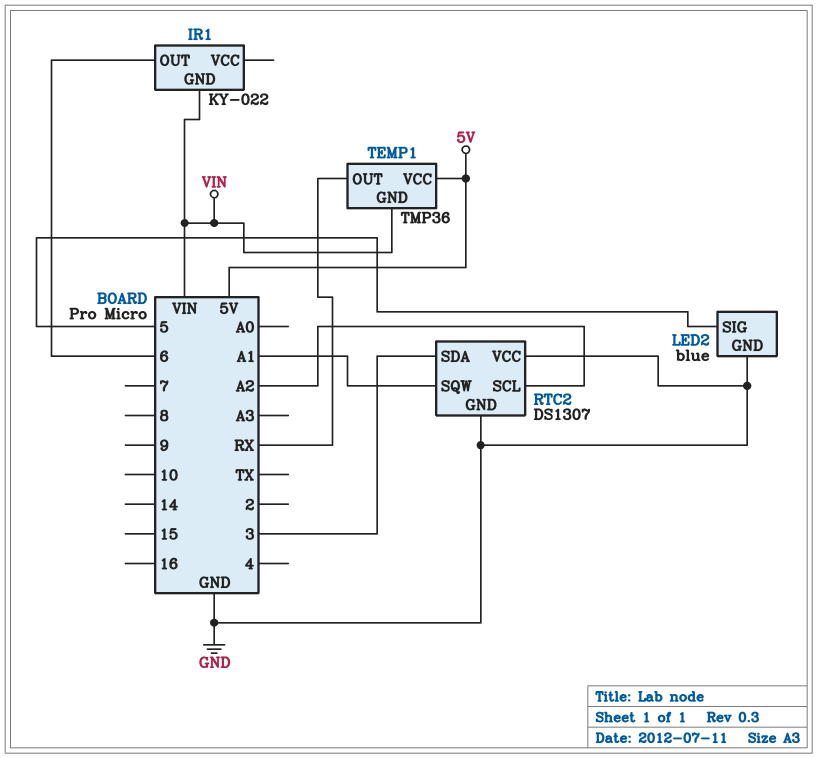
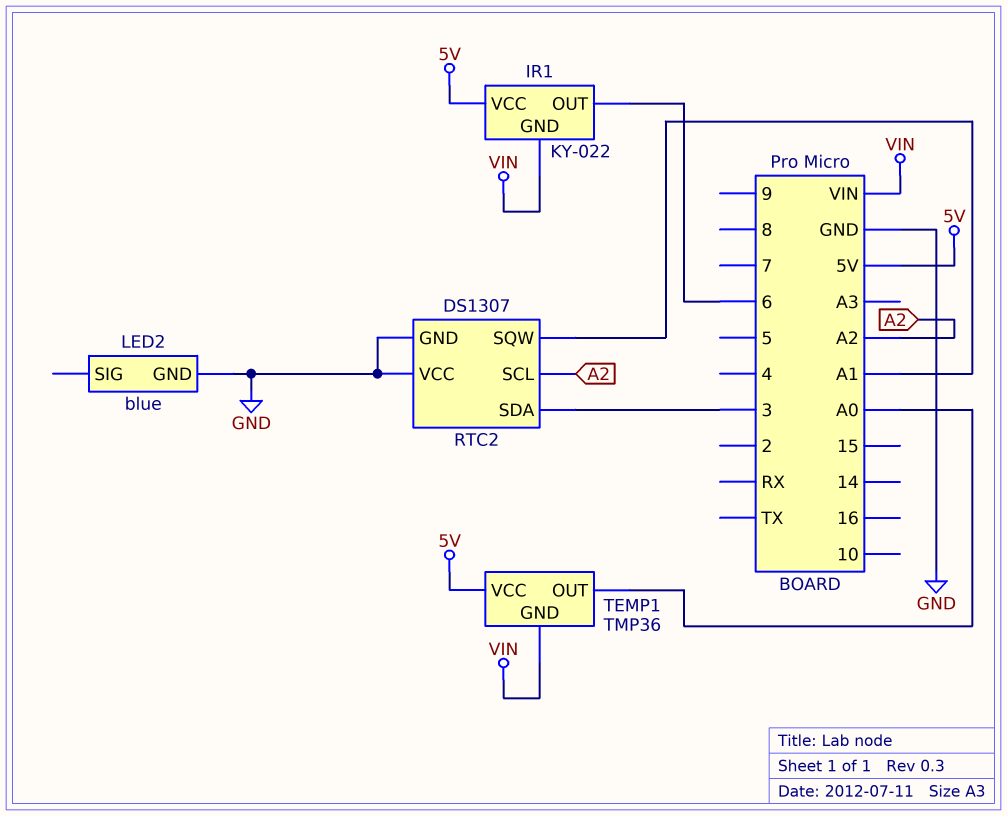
IR1 pin VCC: none -> 5V
LED2 pin SIG: 5 -> none
TEMP1 pin OUT: RX -> A0

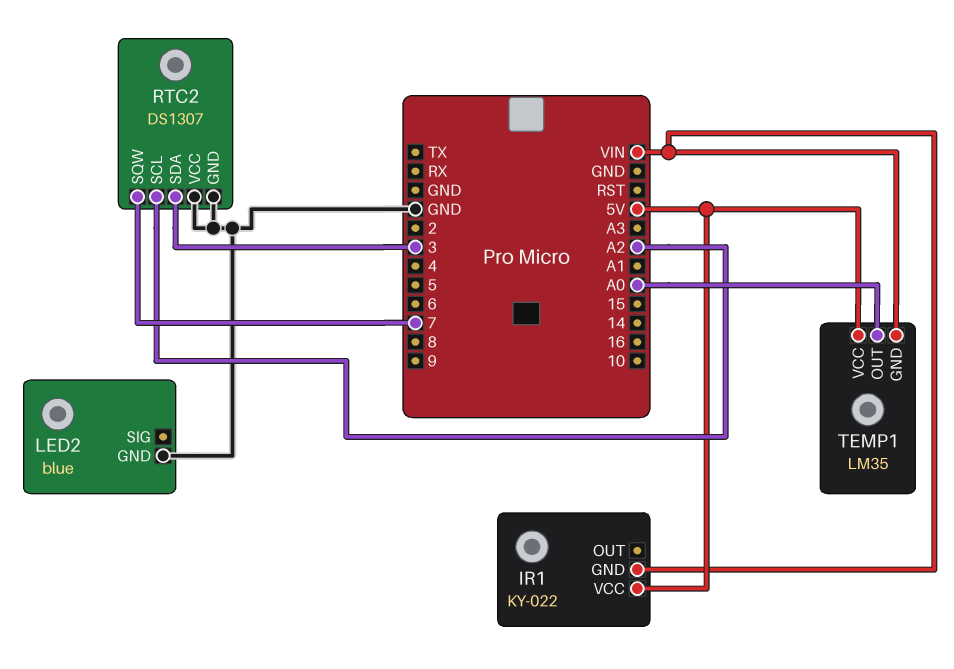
IR1 pin OUT: 6 -> none
RTC2 pin SQW: A1 -> 7
TEMP1: TMP36 -> LM35

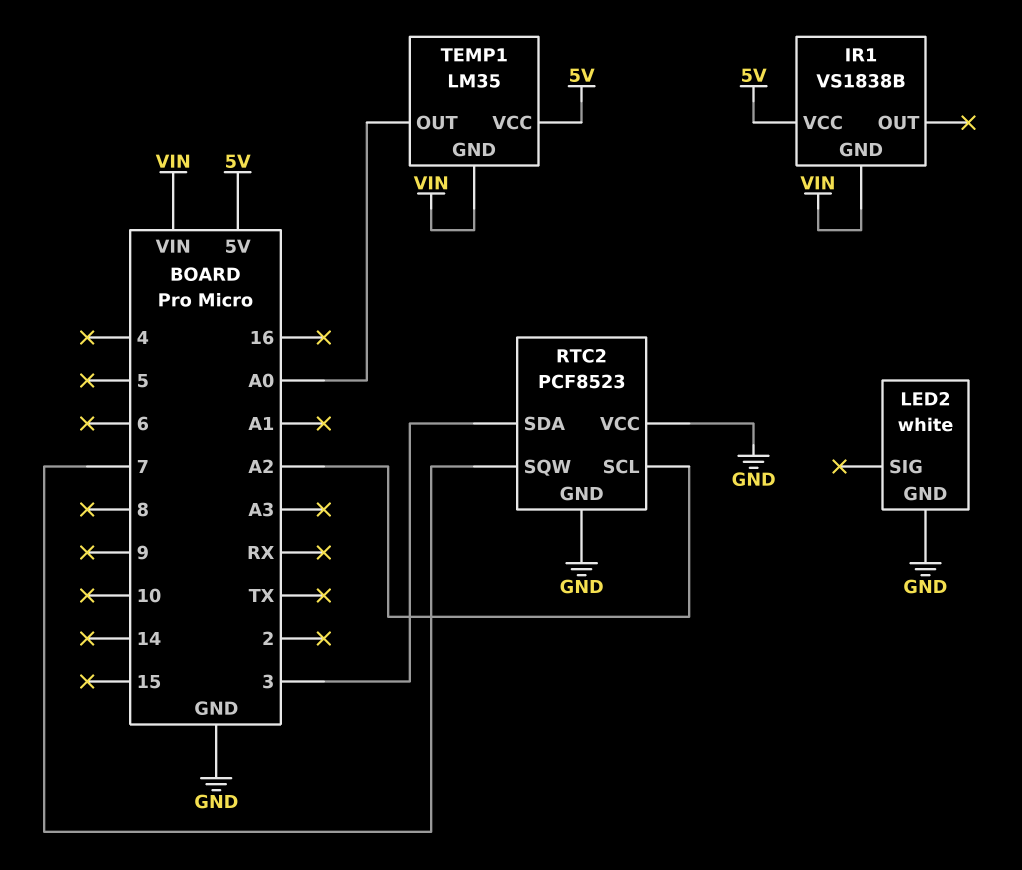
IR1: KY-022 -> VS1838B
LED2: blue -> white
RTC2: DS1307 -> PCF8523

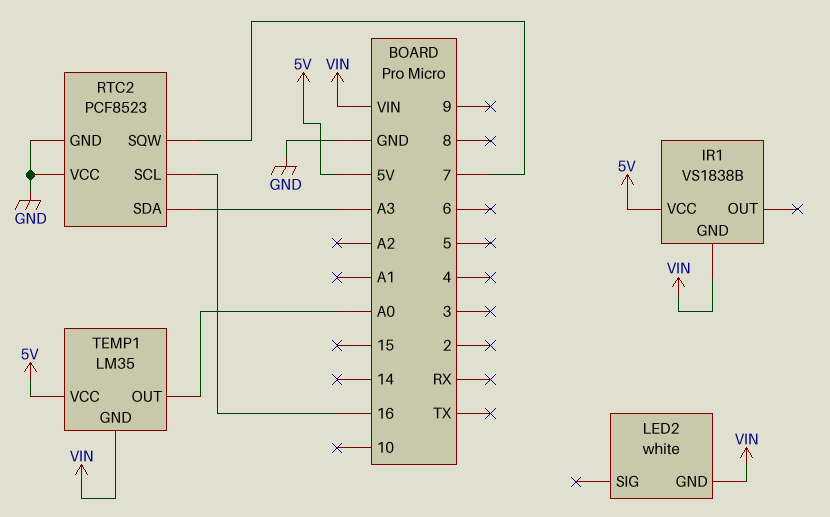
LED2 pin GND: GND -> VIN
RTC2 pin SCL: A2 -> 16
RTC2 pin SDA: 3 -> A3

